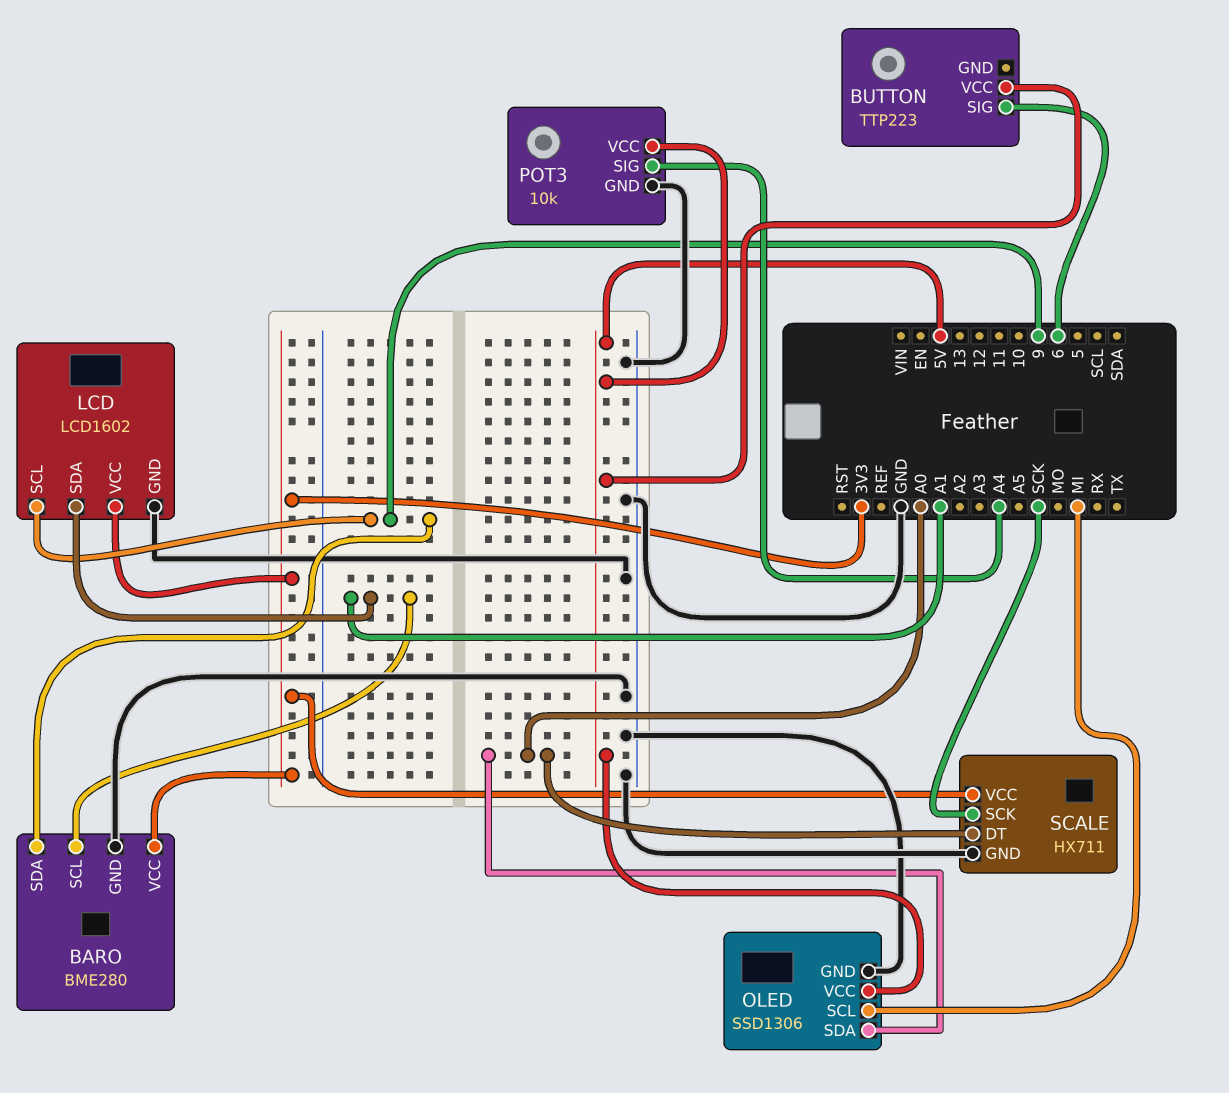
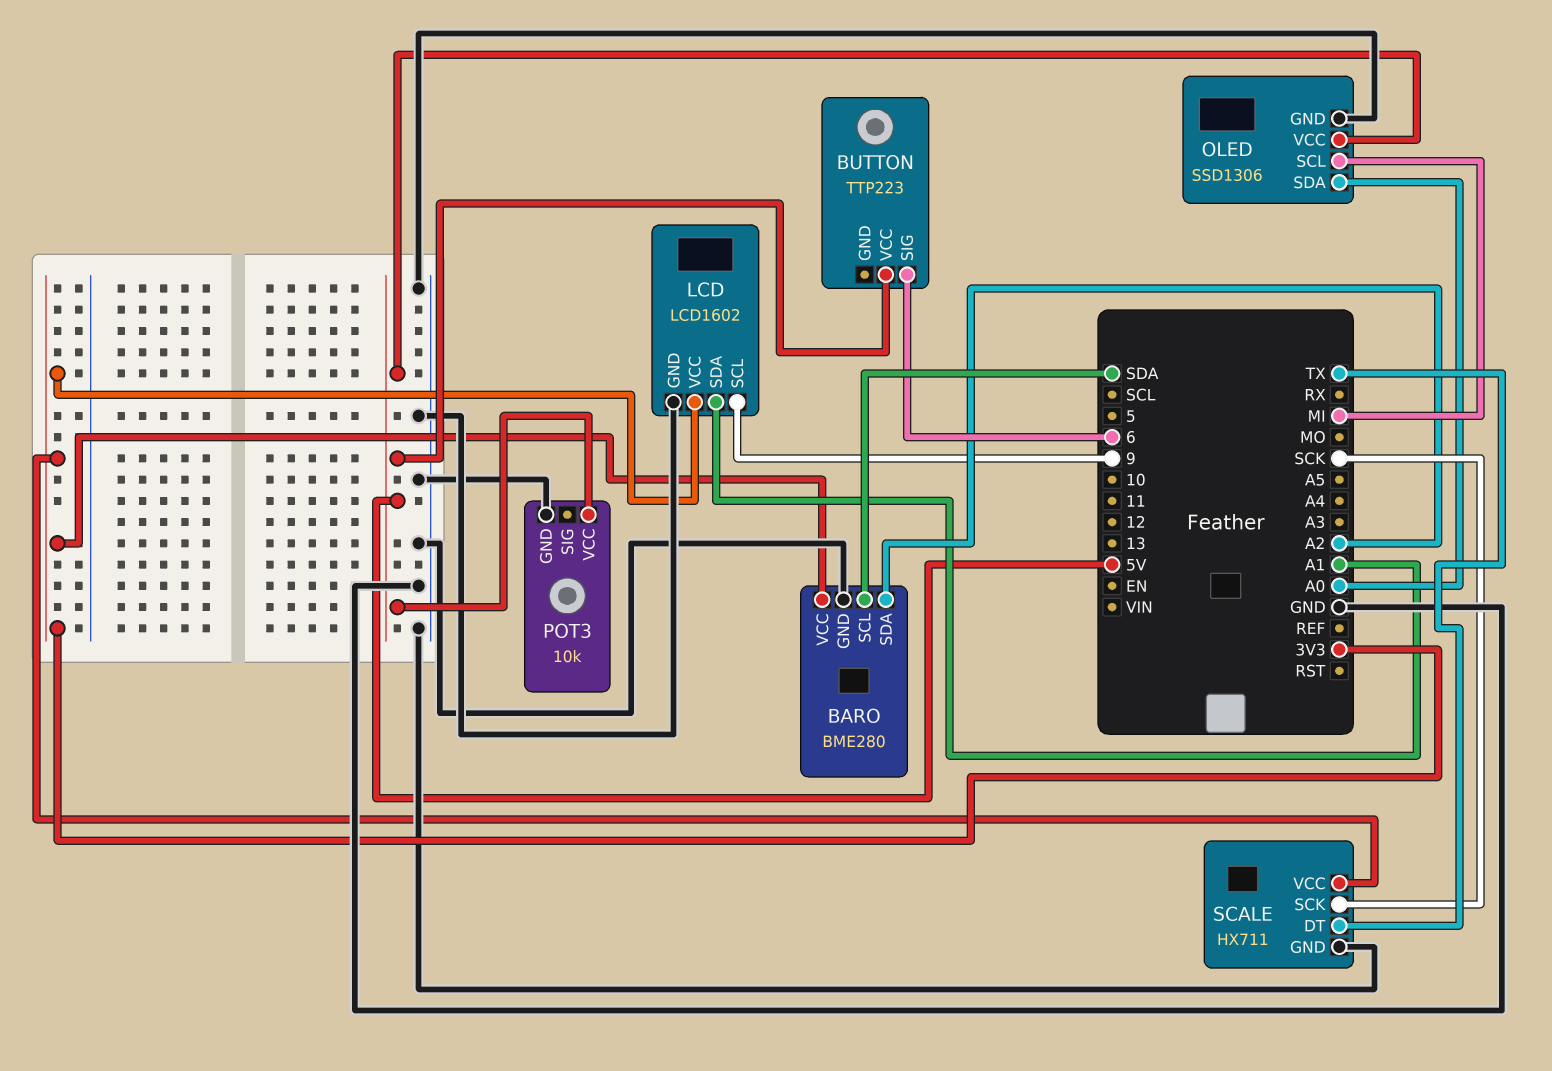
BARO pin SCL: A1 -> SDA
BARO pin SDA: 9 -> A2
POT3 pin SIG: A4 -> none
SCALE pin DT: A0 -> TX

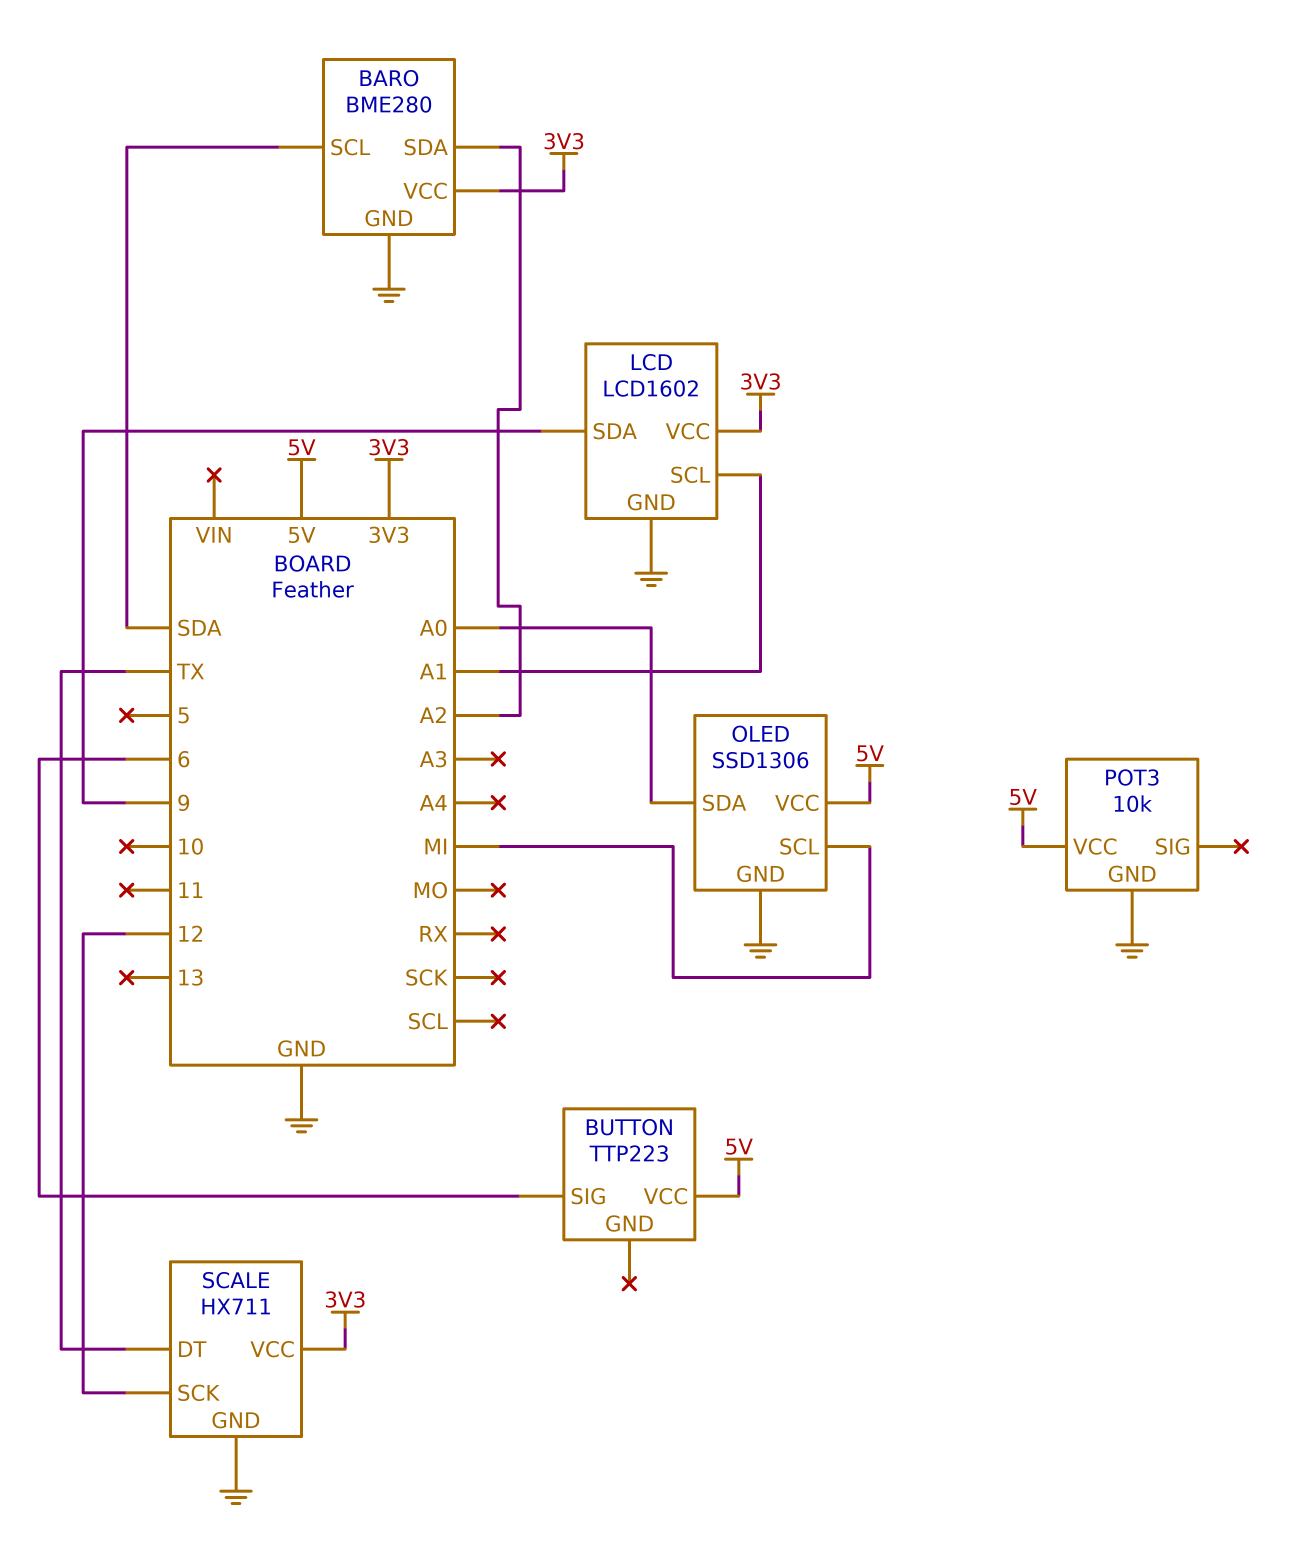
LCD pin SCL: 9 -> A1
LCD pin SDA: A1 -> 9
SCALE pin SCK: SCK -> 12

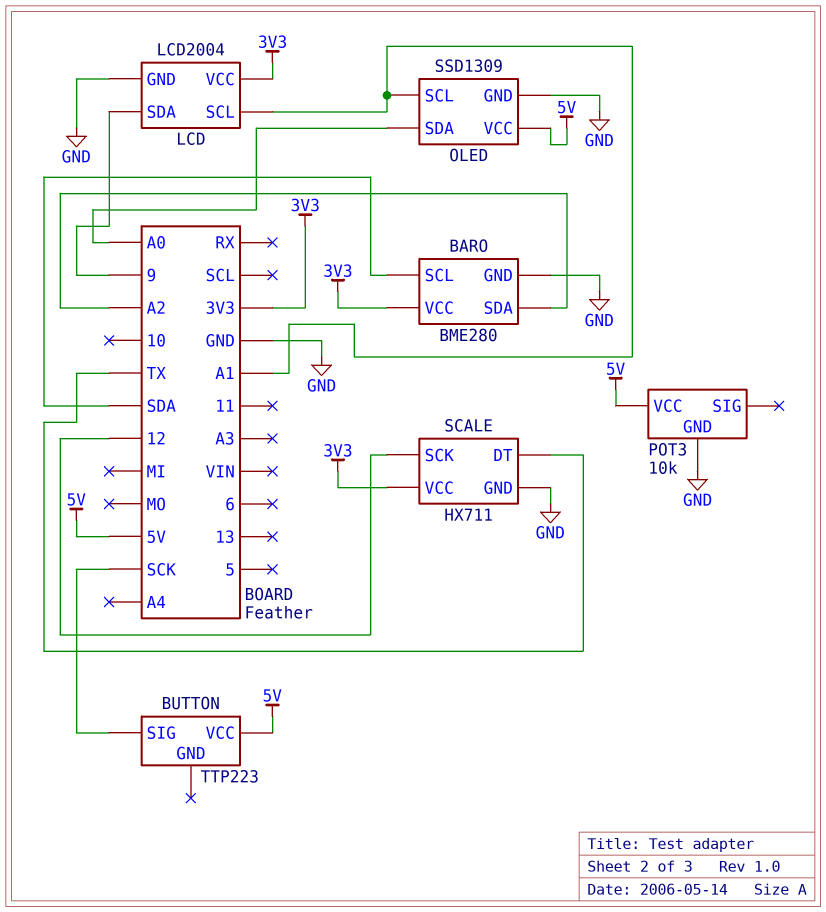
BUTTON pin SIG: 6 -> SCK
LCD: LCD1602 -> LCD2004
OLED: SSD1306 -> SSD1309
OLED pin SCL: MI -> A1

